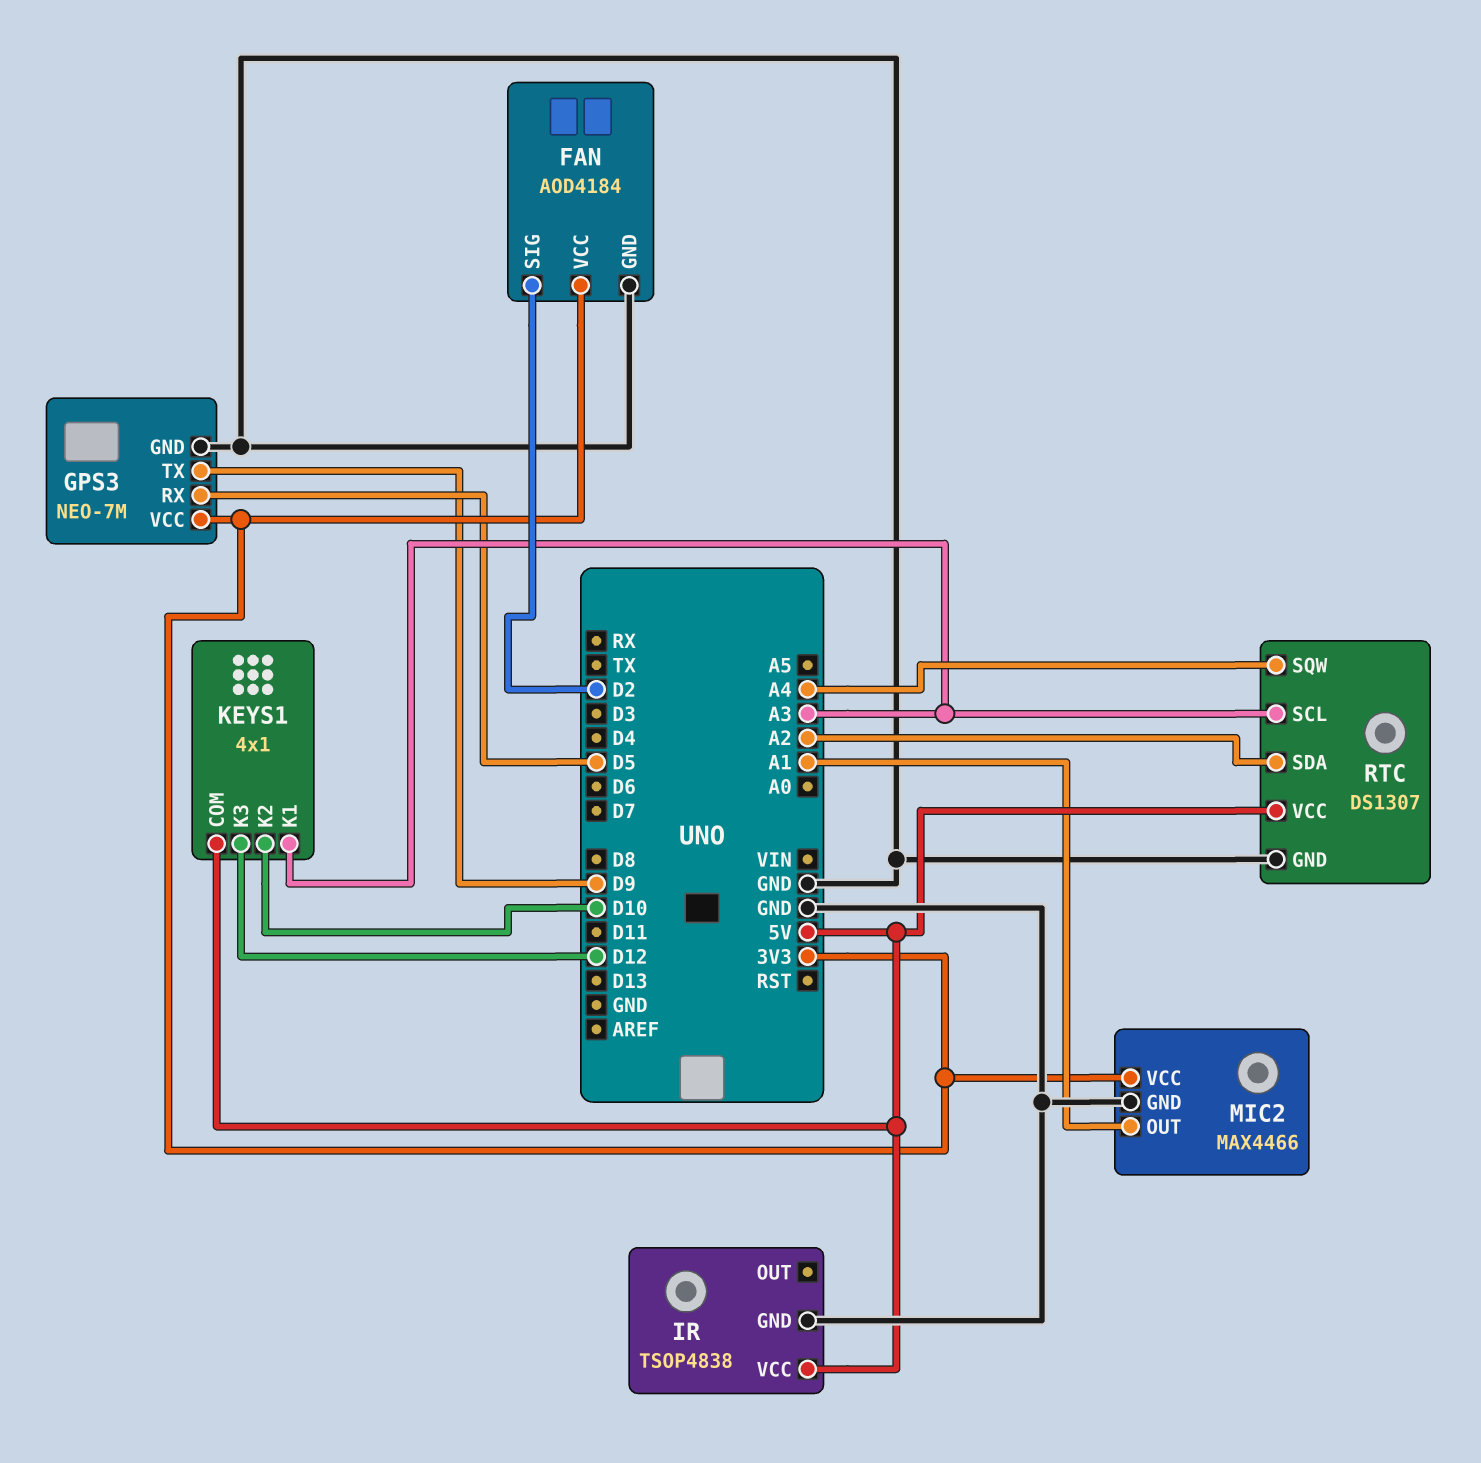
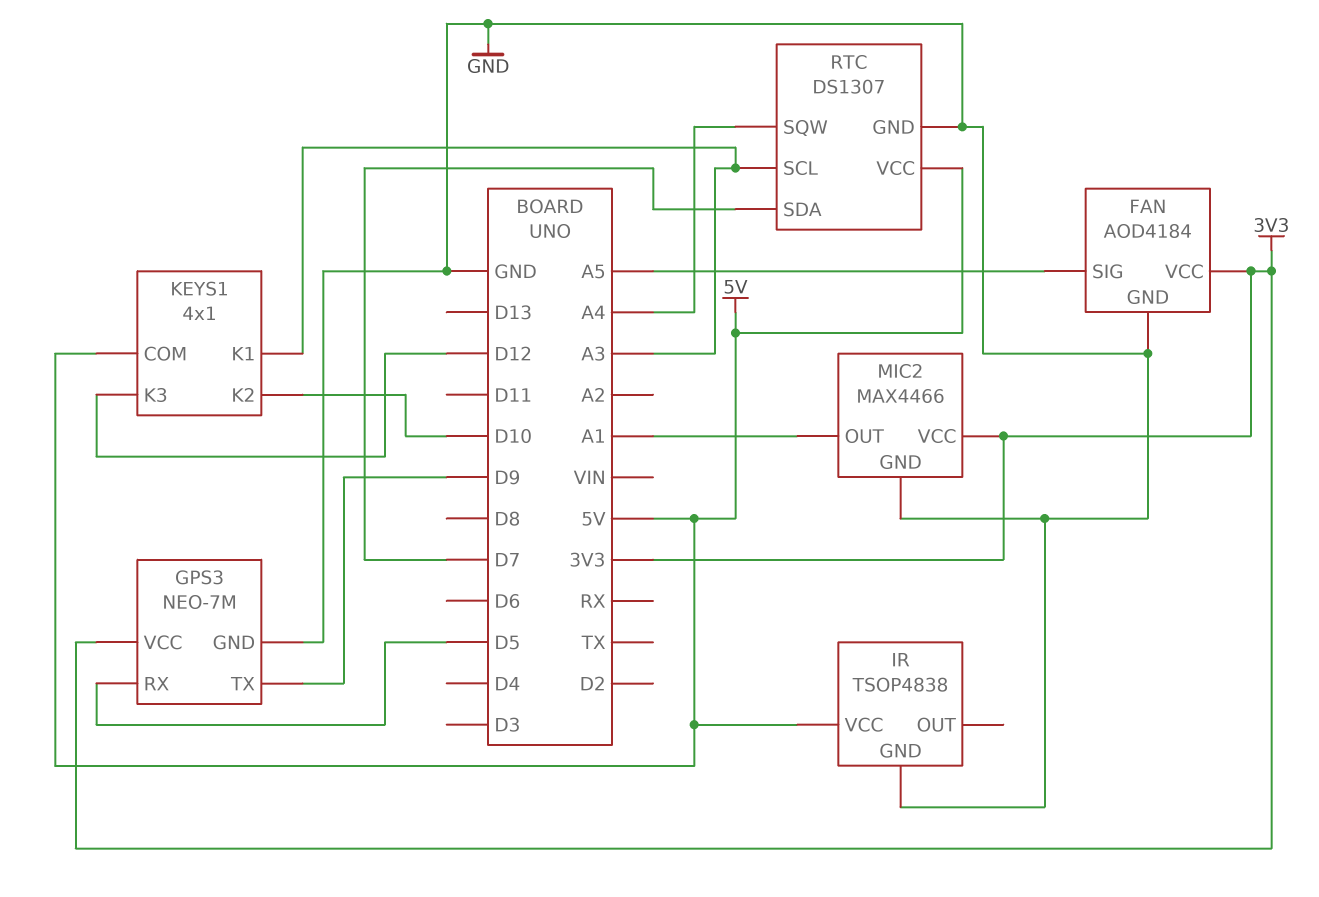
FAN pin SIG: D2 -> A5
RTC pin SDA: A2 -> D7

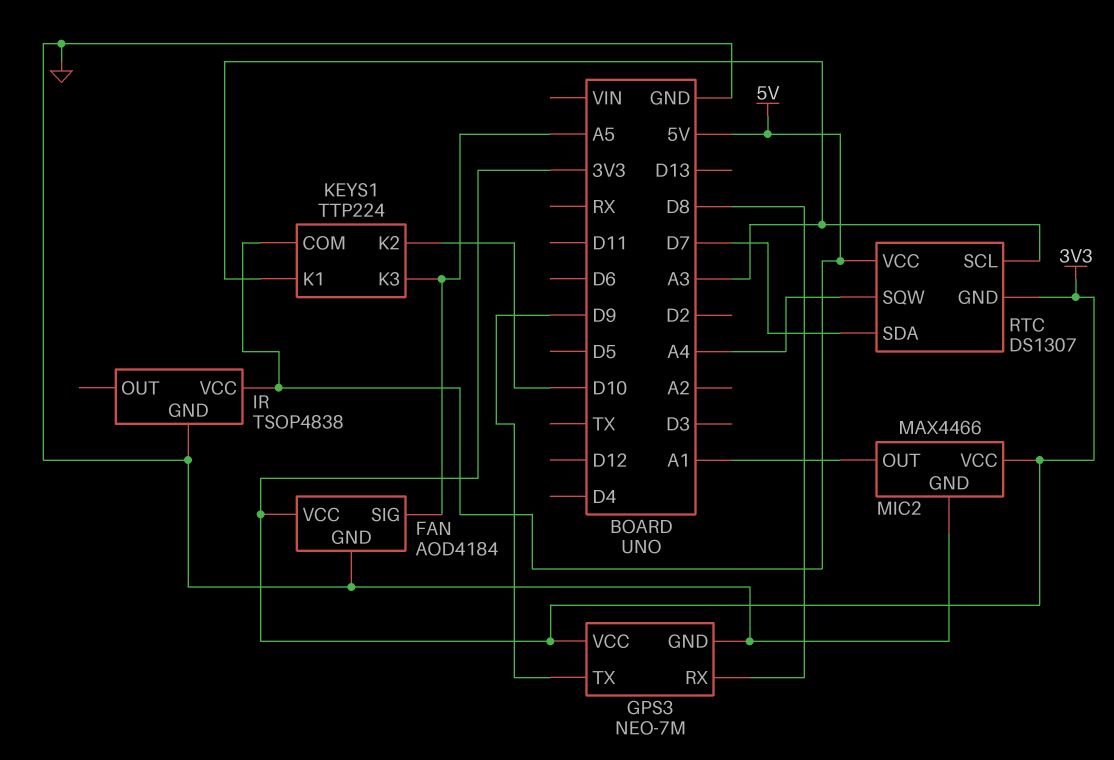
GPS3 pin RX: D5 -> D8
KEYS1: 4x1 -> TTP224
KEYS1 pin K3: D12 -> A5
RTC pin GND: GND -> 3V3

